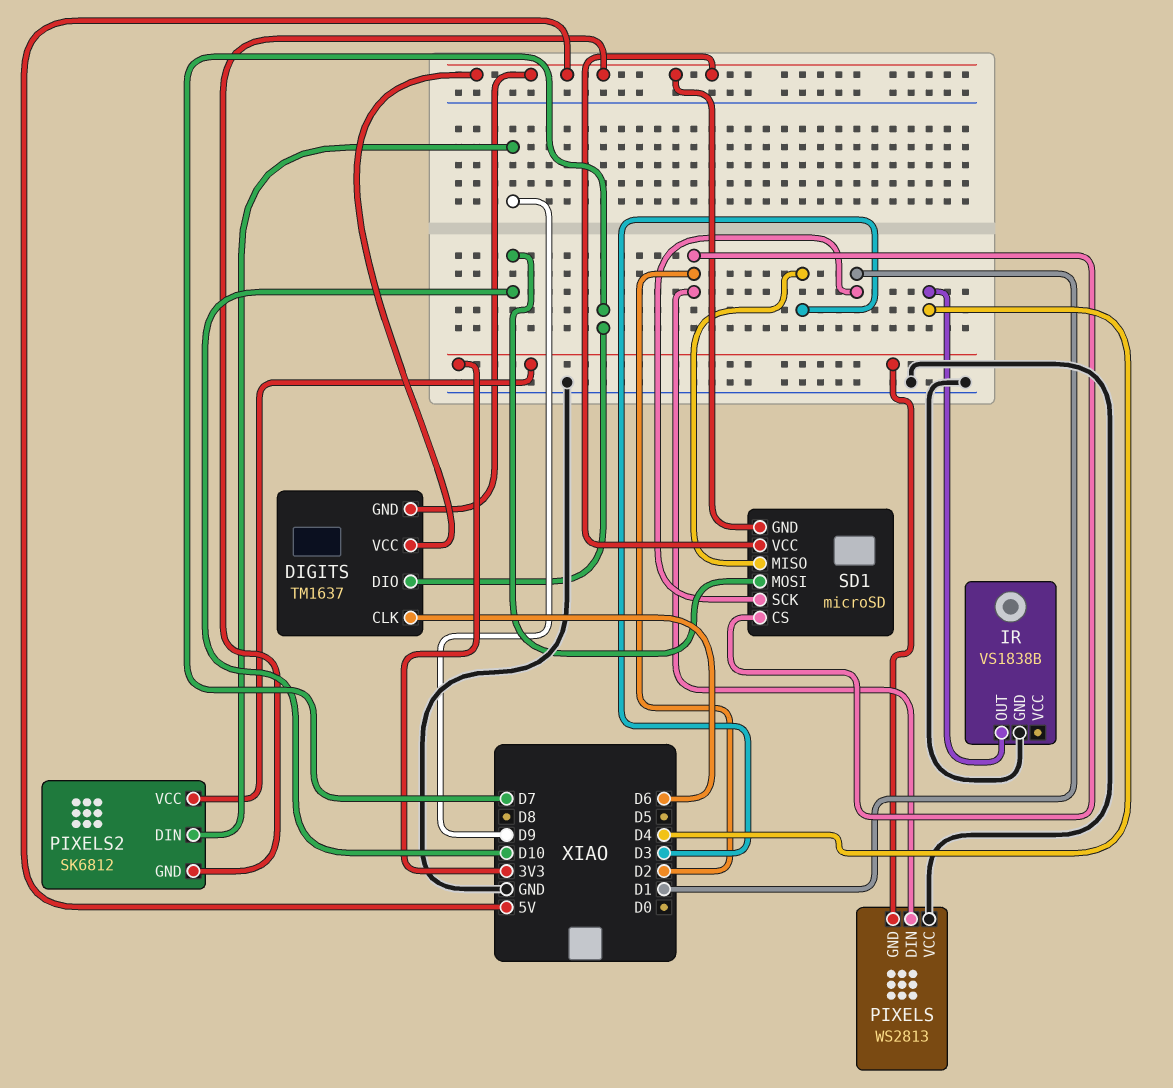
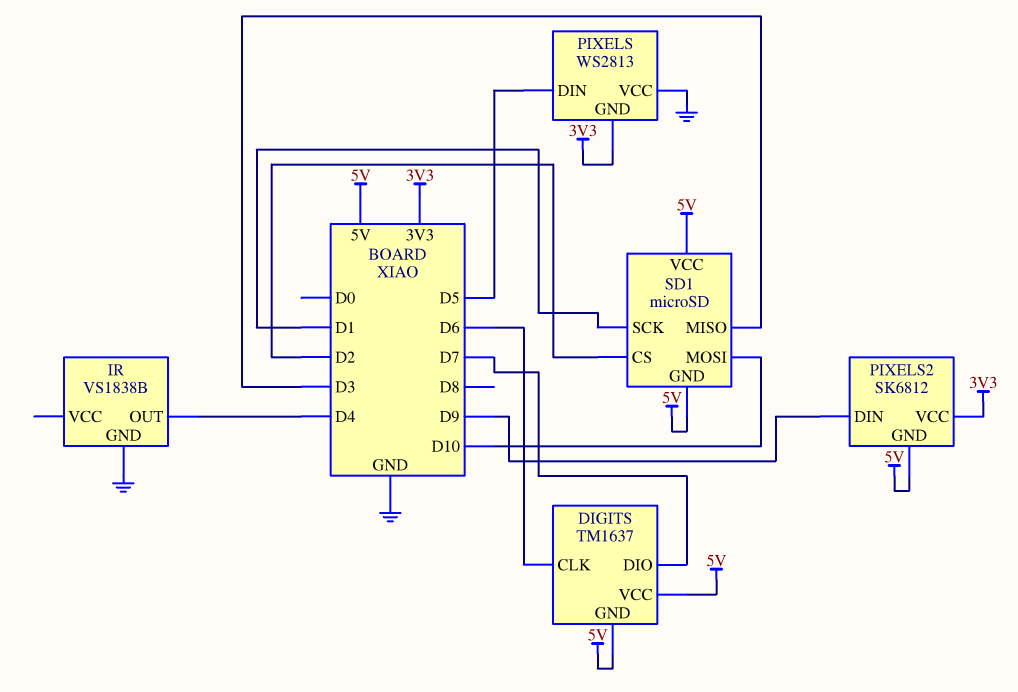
PIXELS pin DIN: D2 -> D5

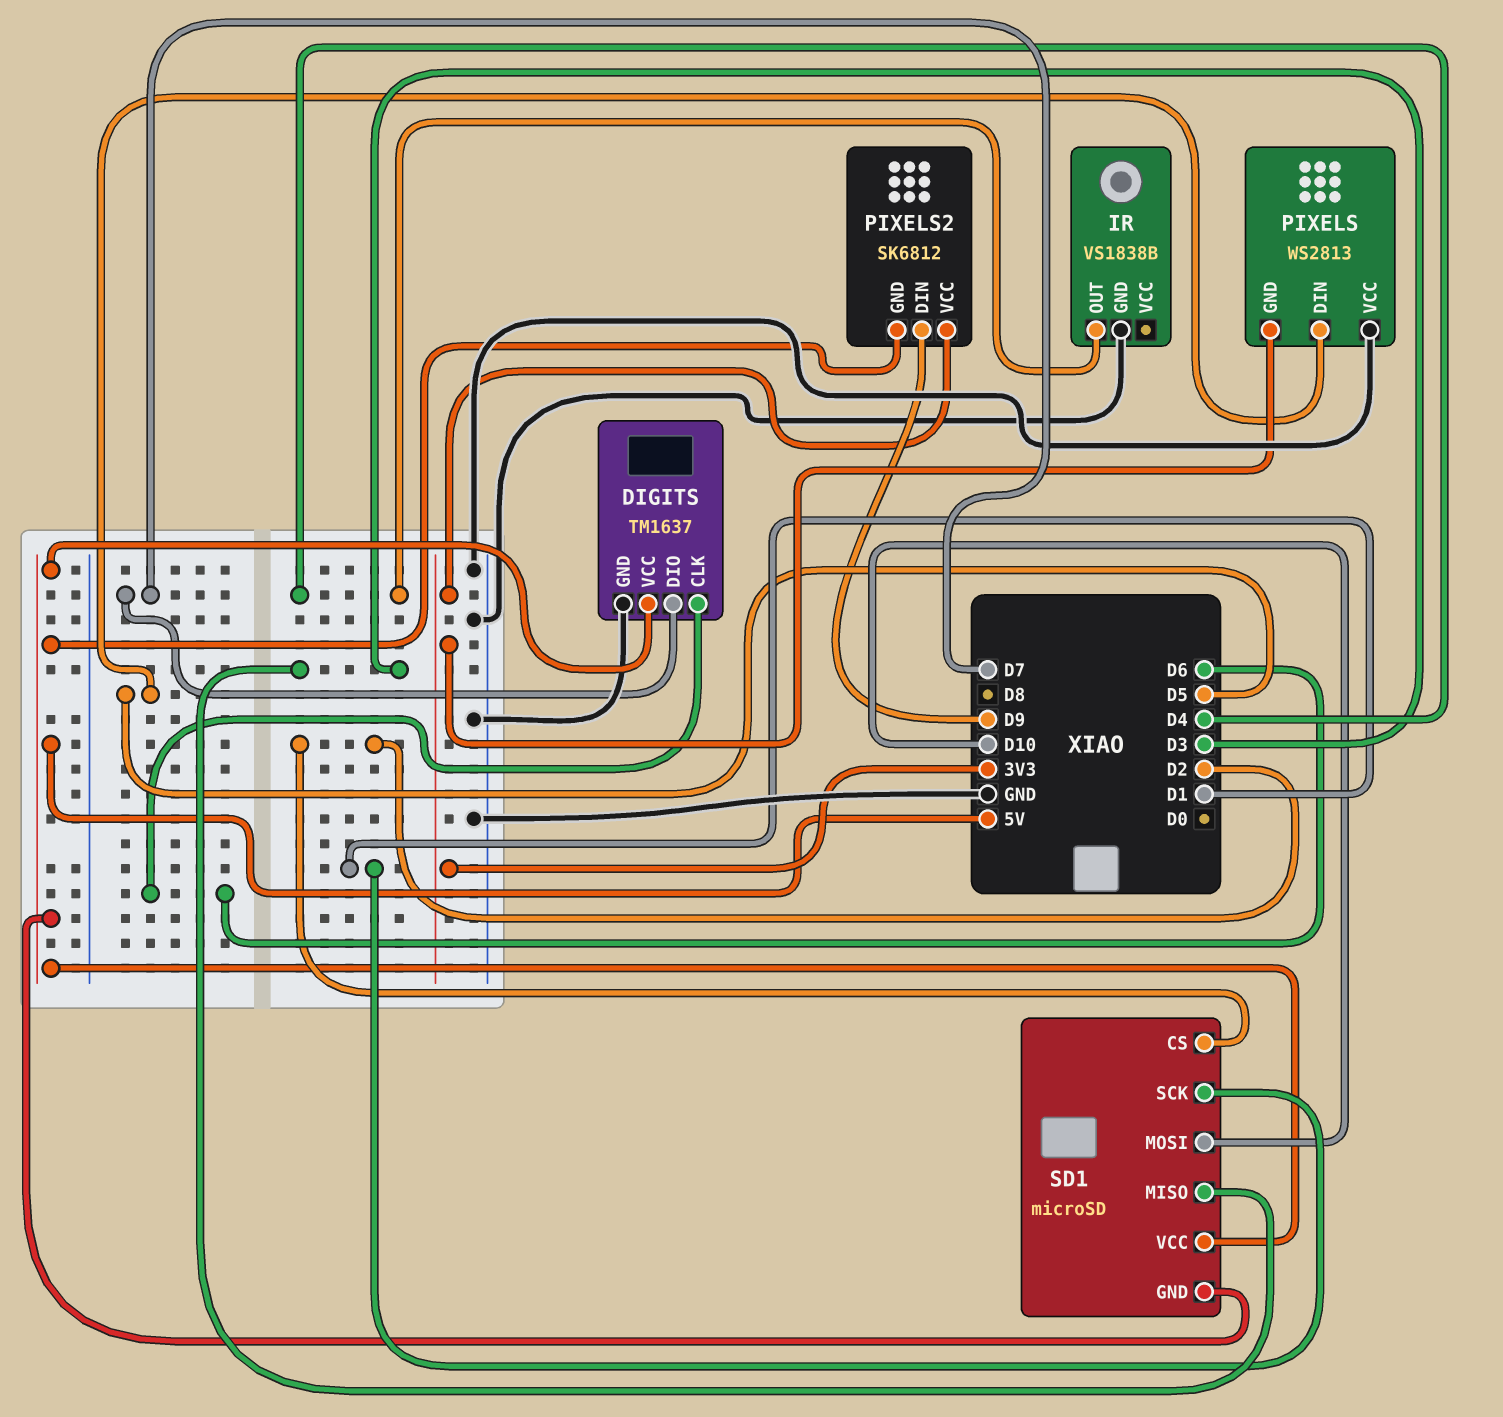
DIGITS pin GND: 5V -> GND

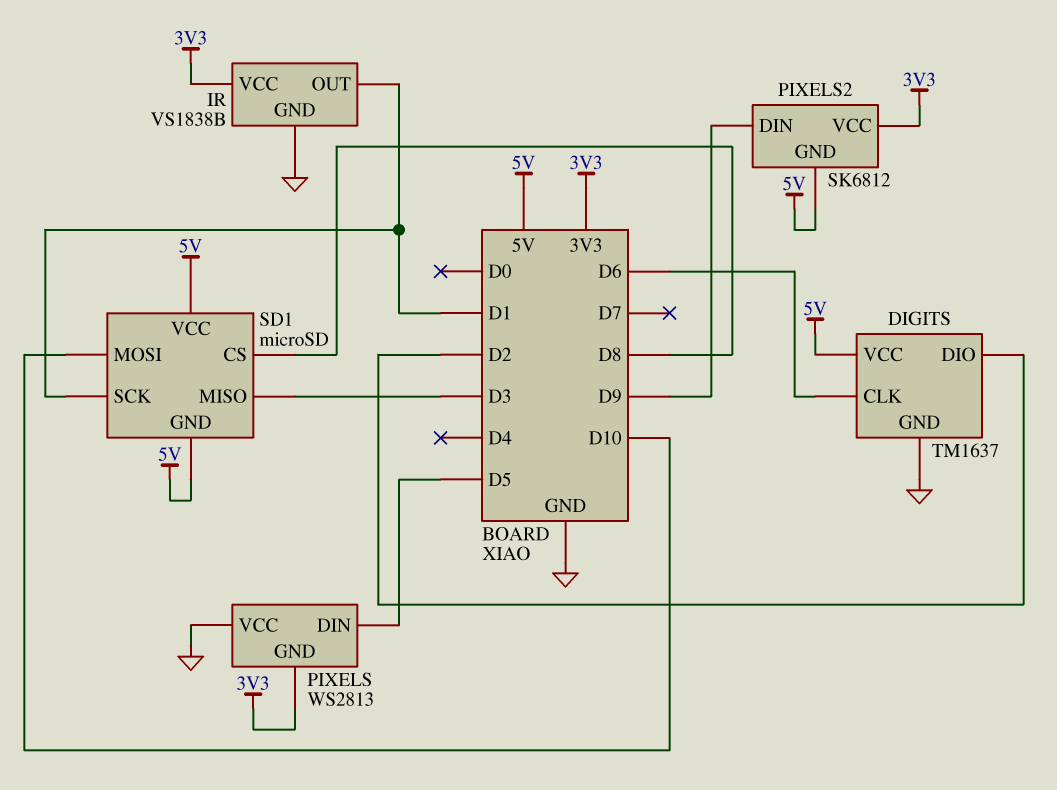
DIGITS pin DIO: D7 -> D2
IR pin OUT: D4 -> D1
IR pin VCC: none -> 3V3
SD1 pin CS: D2 -> D8

